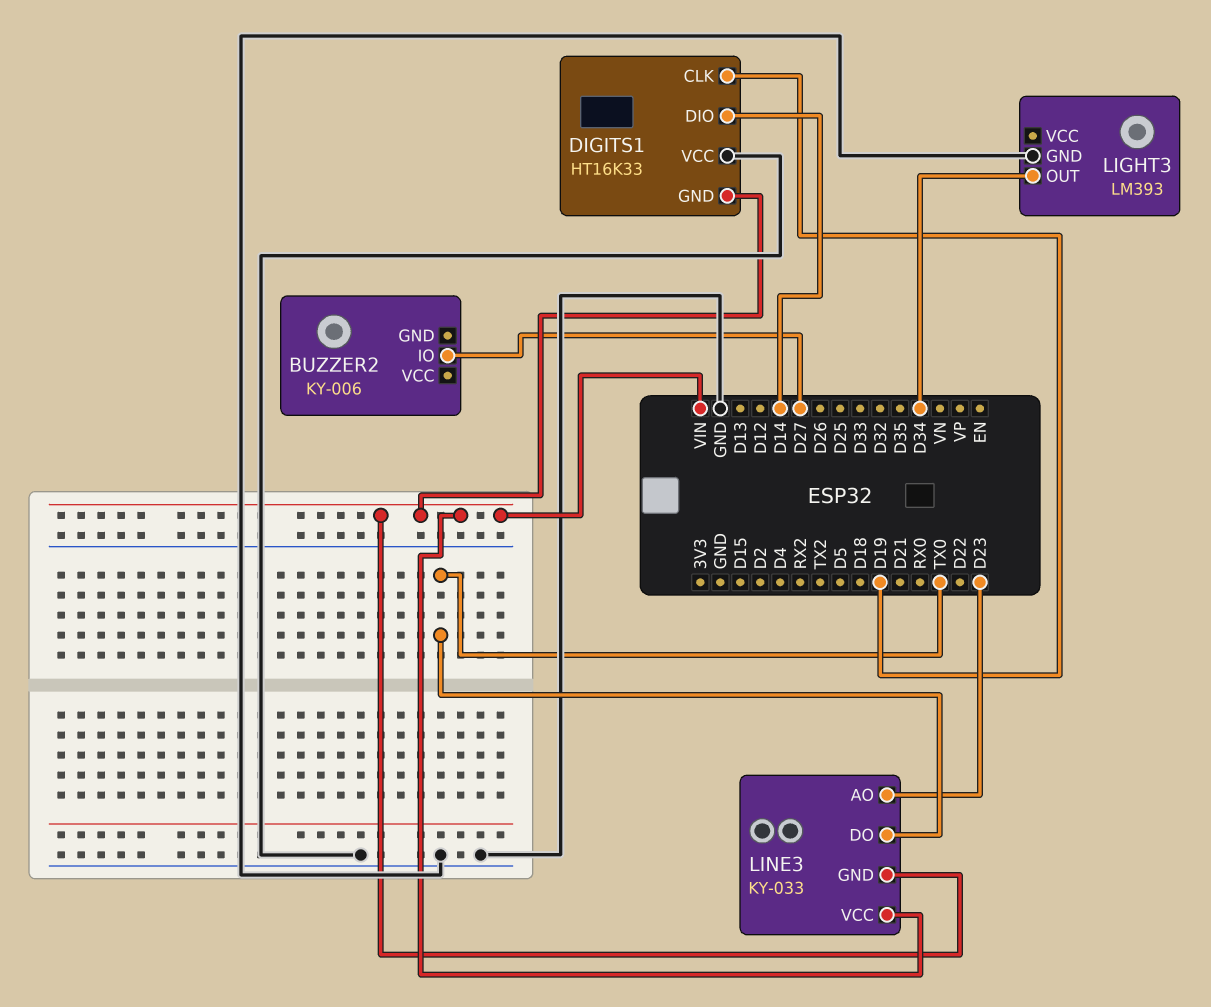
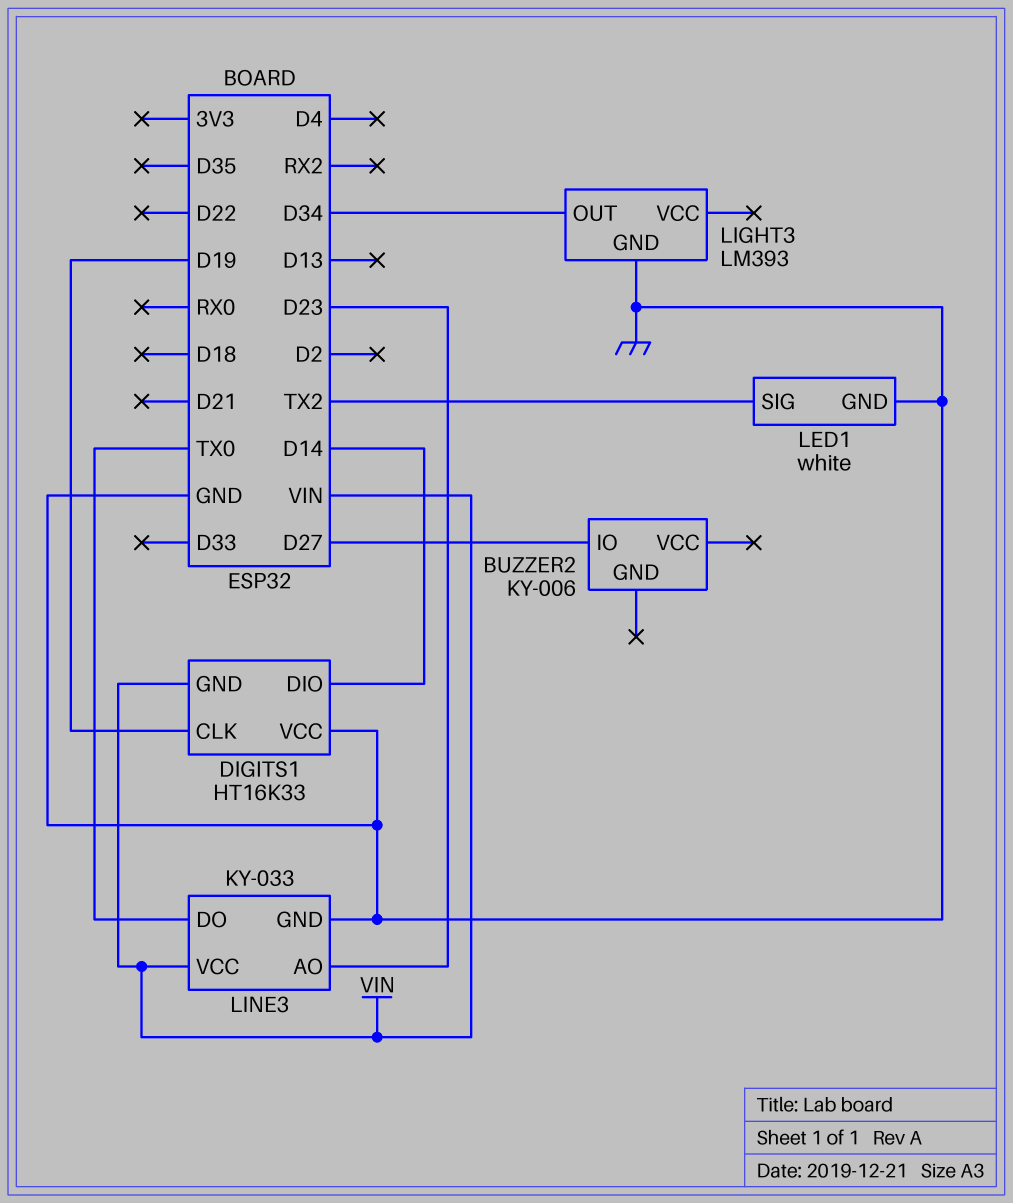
LED1: none -> white
LED1 pin GND: none -> GND
LED1 pin SIG: none -> TX2
LINE3 pin GND: VIN -> GND

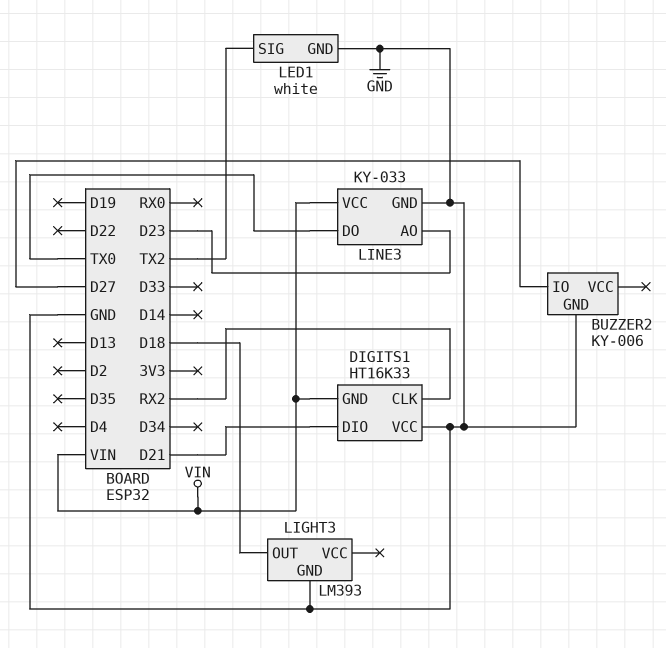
BUZZER2 pin GND: none -> GND
DIGITS1 pin CLK: D19 -> RX2
DIGITS1 pin DIO: D14 -> D21
LIGHT3 pin OUT: D34 -> D18

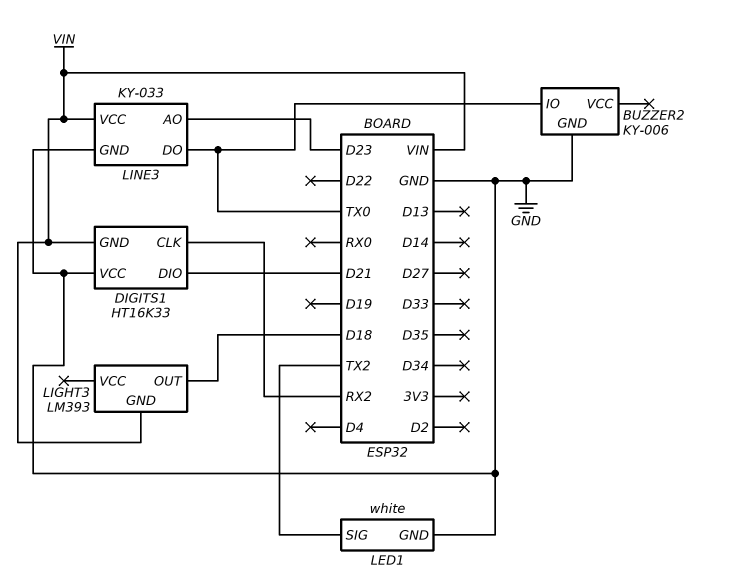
BUZZER2 pin IO: D27 -> TX0
LIGHT3 pin GND: GND -> VIN

